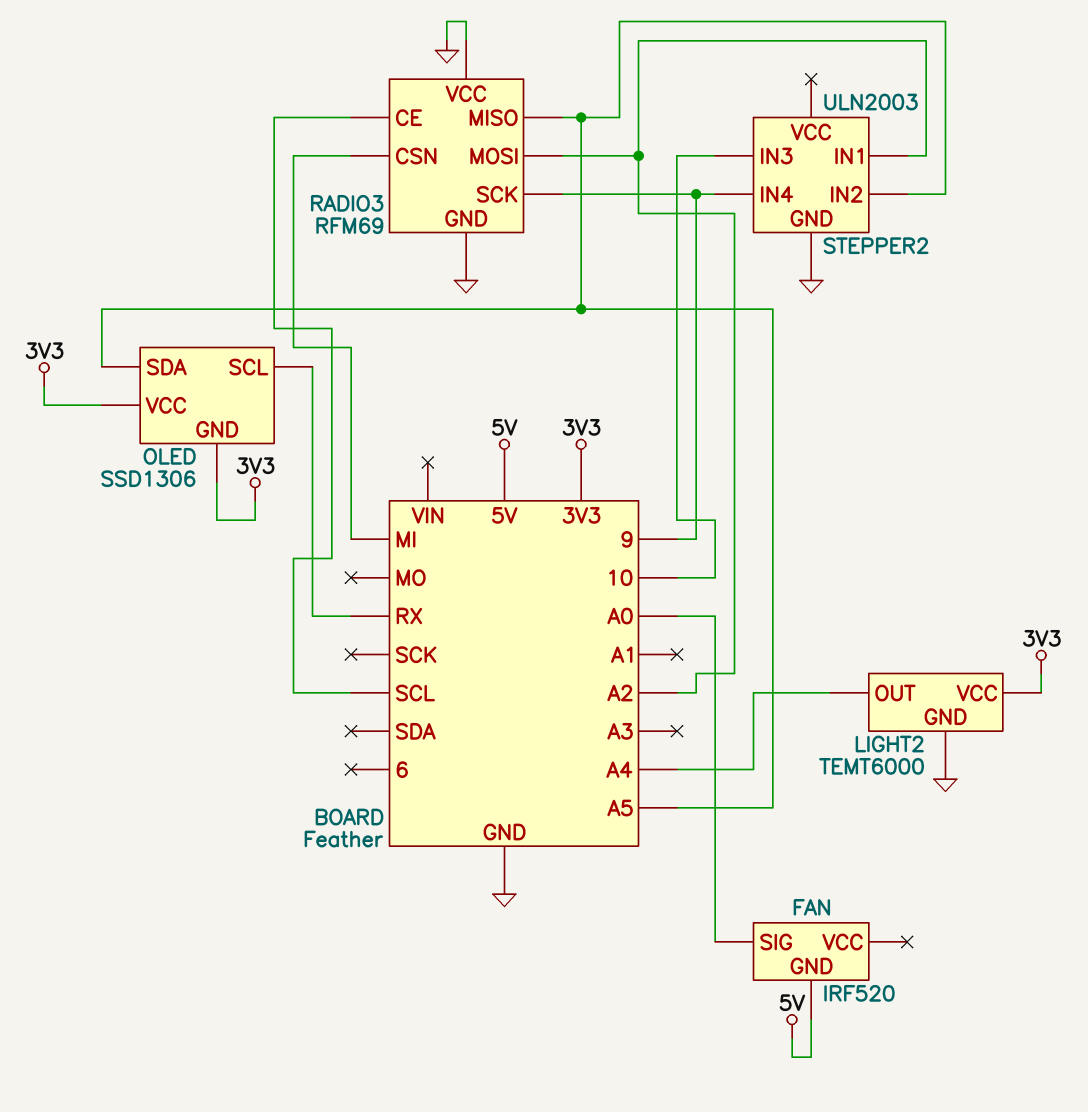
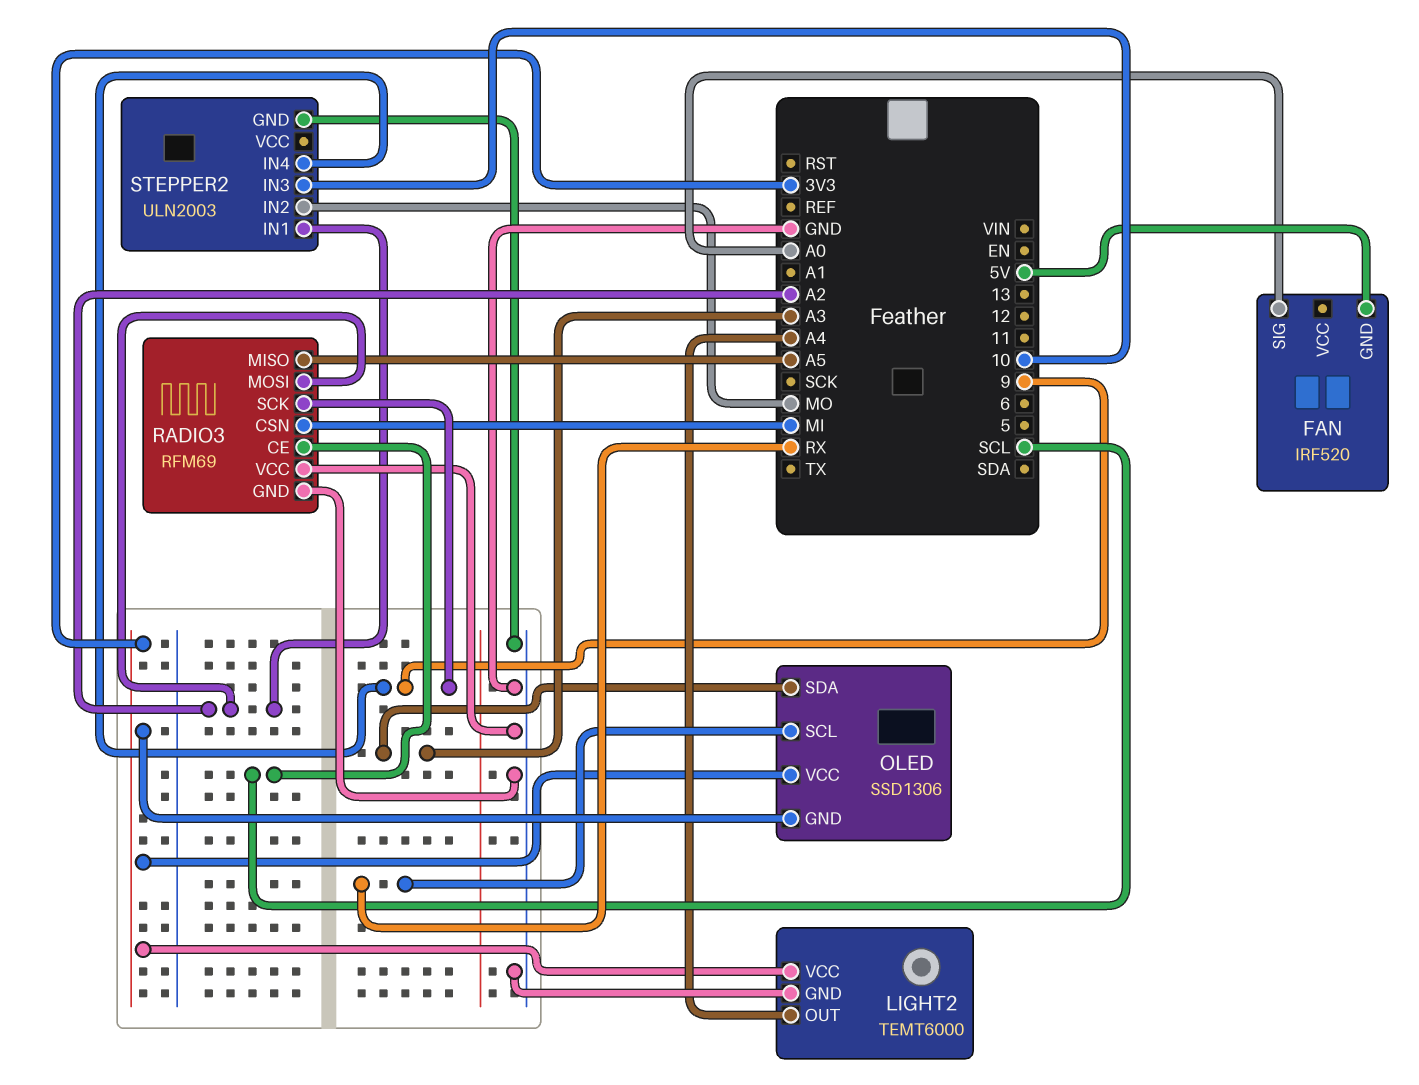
OLED pin SDA: A5 -> A3
STEPPER2 pin IN2: A5 -> MO

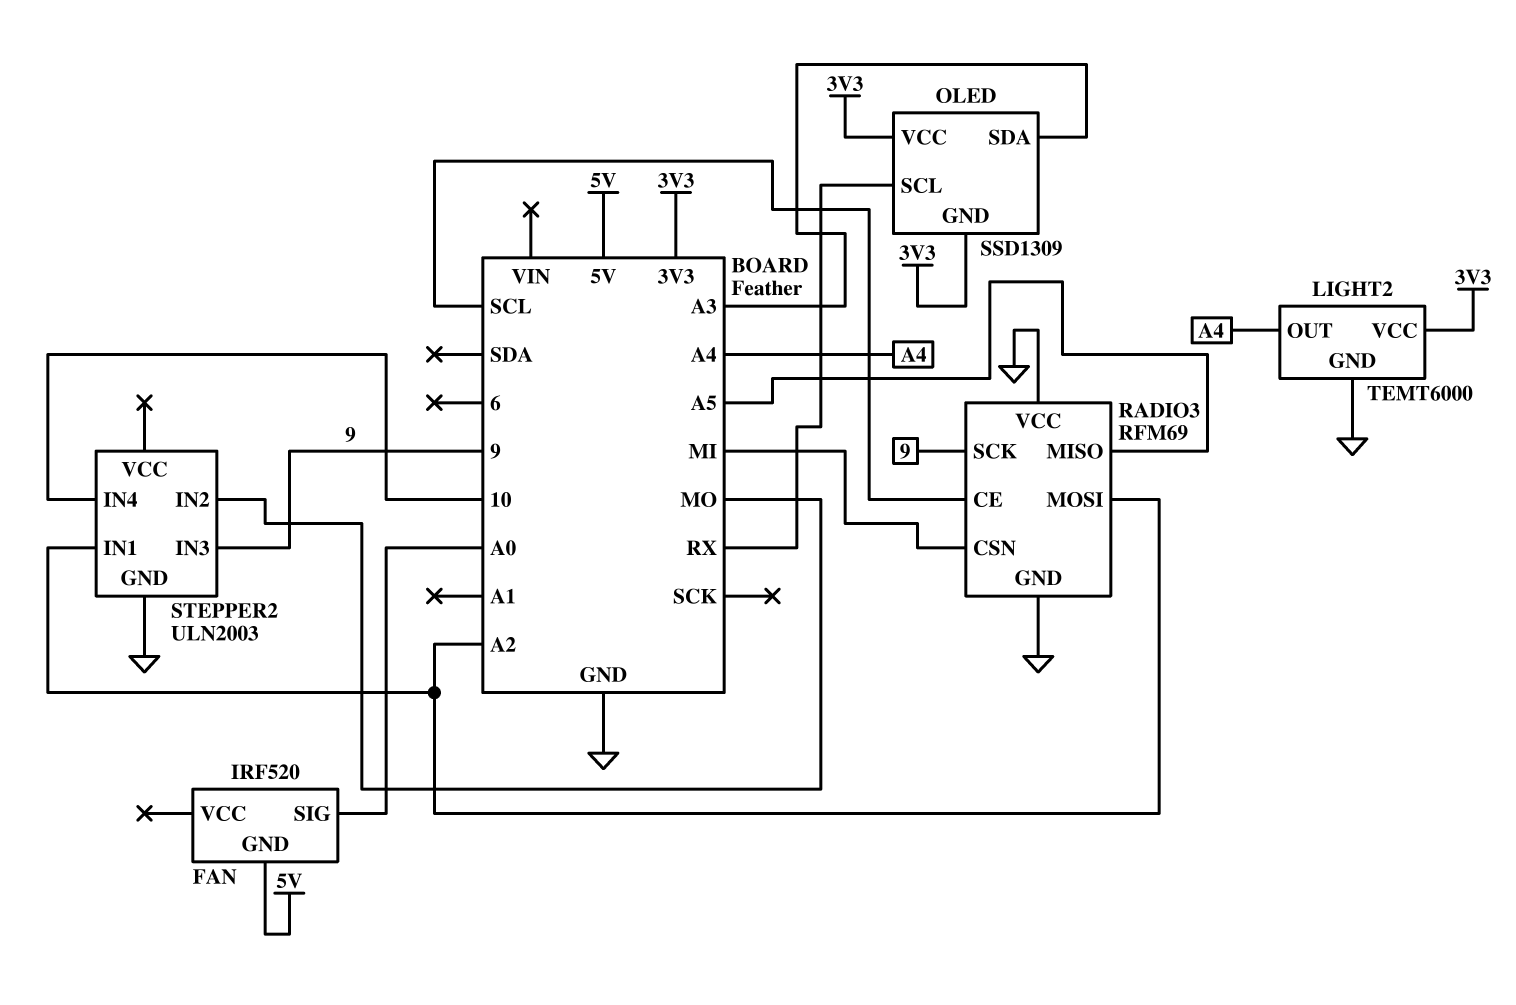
OLED: SSD1306 -> SSD1309
STEPPER2 pin IN3: 10 -> 9
STEPPER2 pin IN4: 9 -> 10

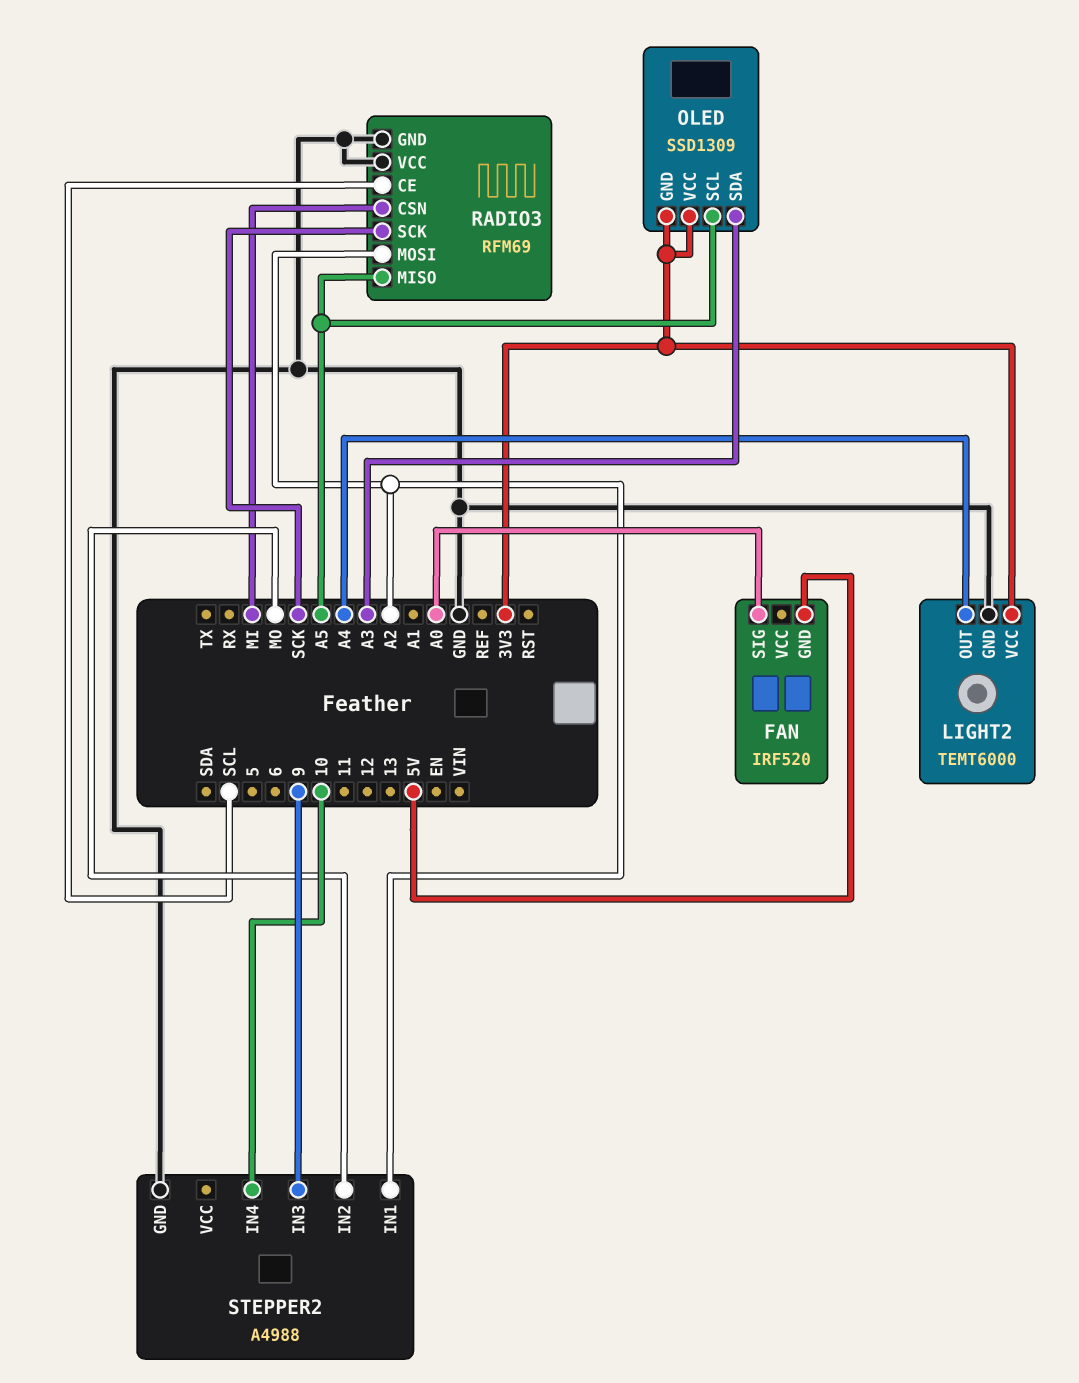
OLED pin SCL: RX -> A5
RADIO3 pin SCK: 9 -> SCK
STEPPER2: ULN2003 -> A4988

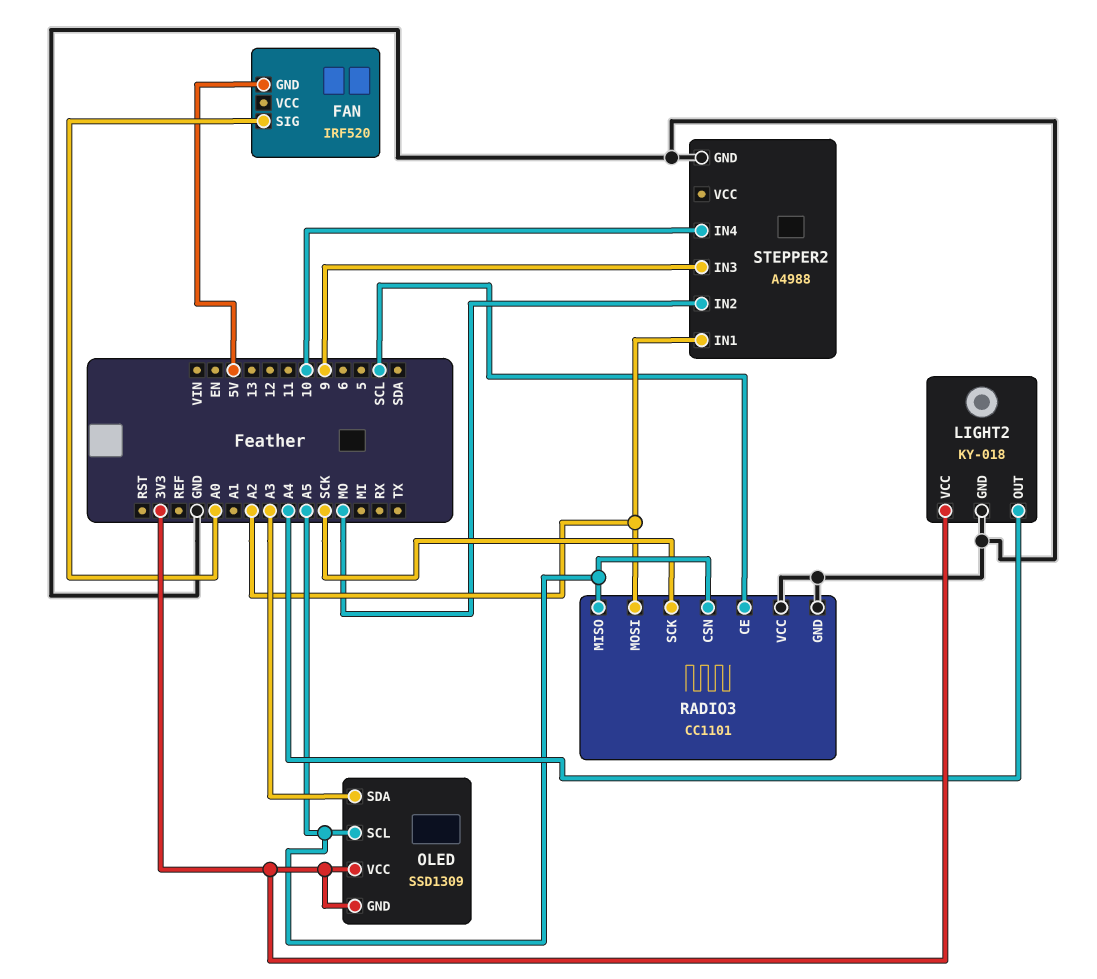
LIGHT2: TEMT6000 -> KY-018
RADIO3: RFM69 -> CC1101
RADIO3 pin CSN: MI -> A5

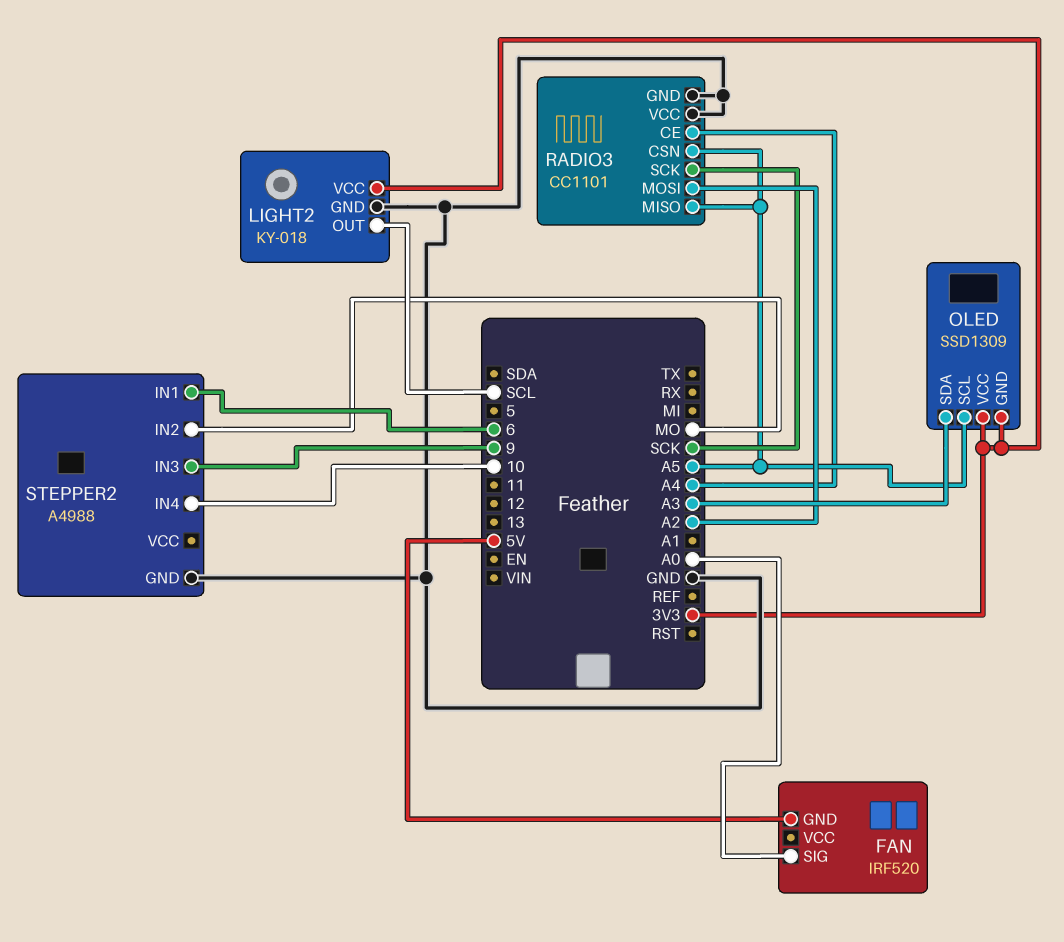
LIGHT2 pin OUT: A4 -> SCL
RADIO3 pin CE: SCL -> A4
STEPPER2 pin IN1: A2 -> 6

